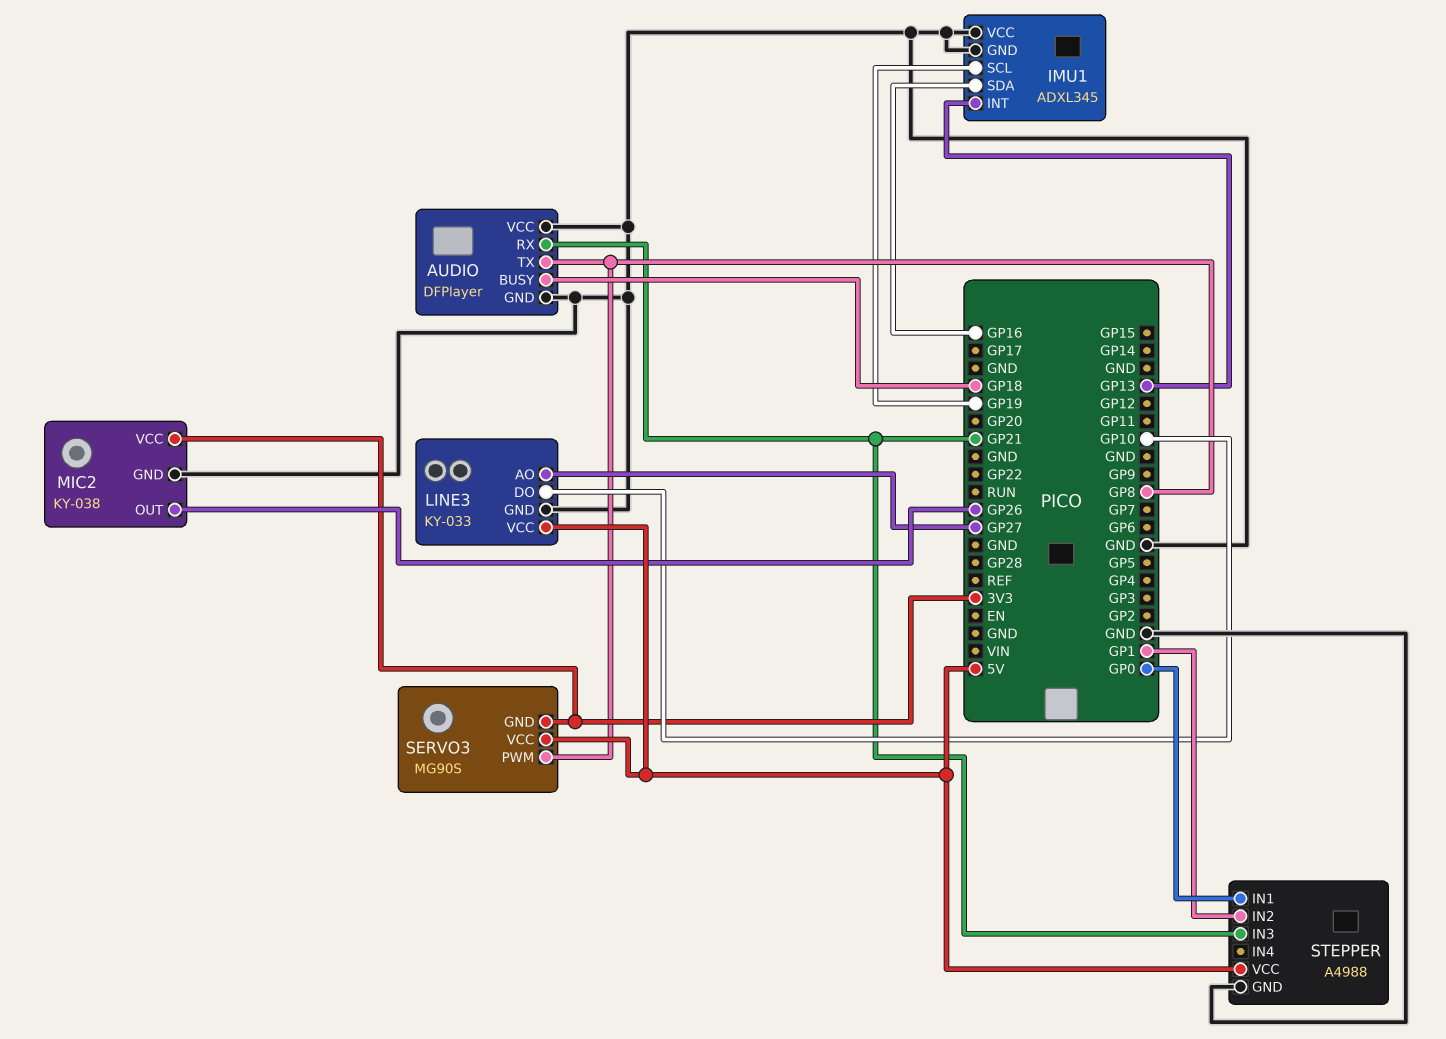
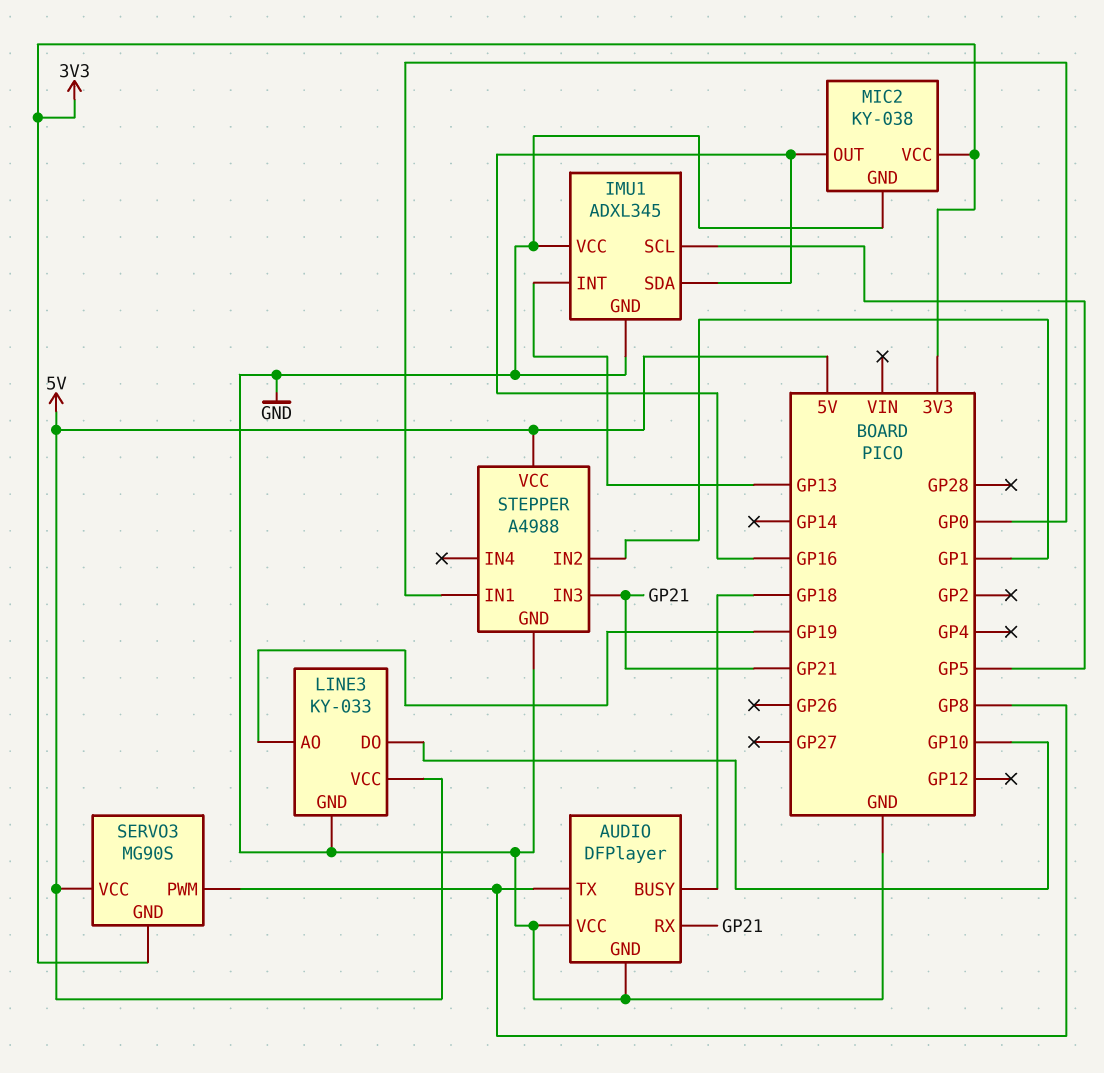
IMU1 pin SCL: GP19 -> GP5
LINE3 pin AO: GP27 -> GP19
MIC2 pin OUT: GP26 -> GP16

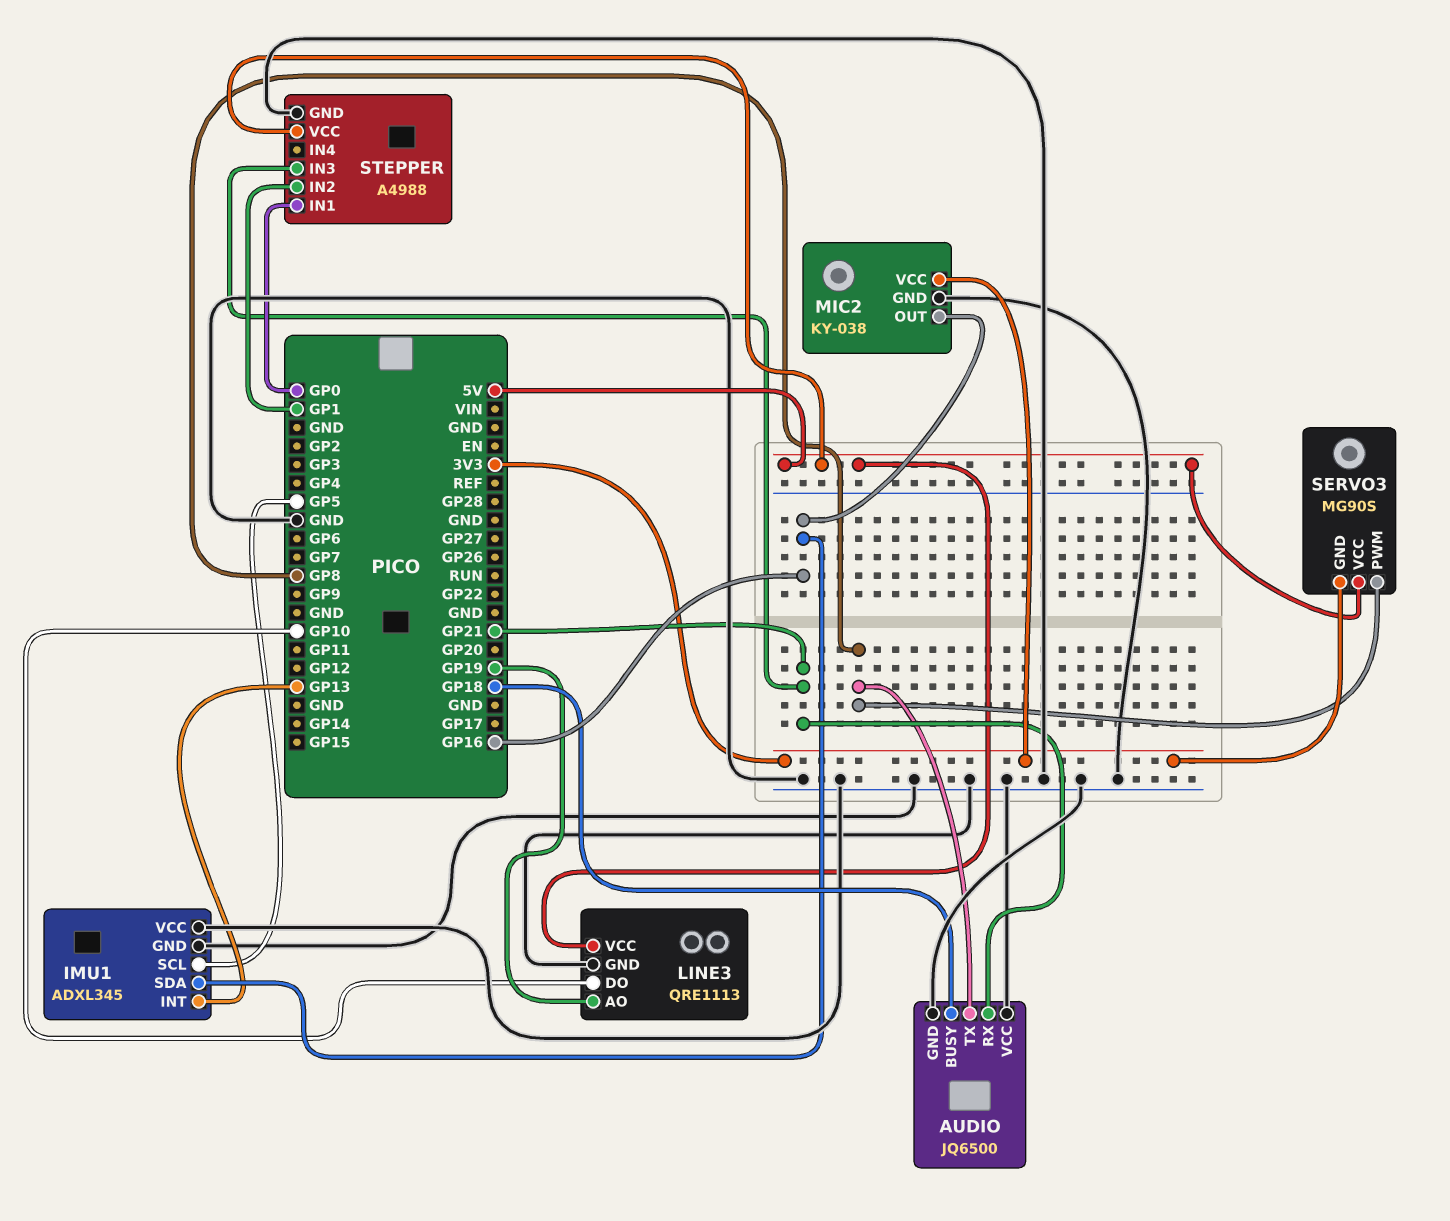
AUDIO: DFPlayer -> JQ6500
LINE3: KY-033 -> QRE1113

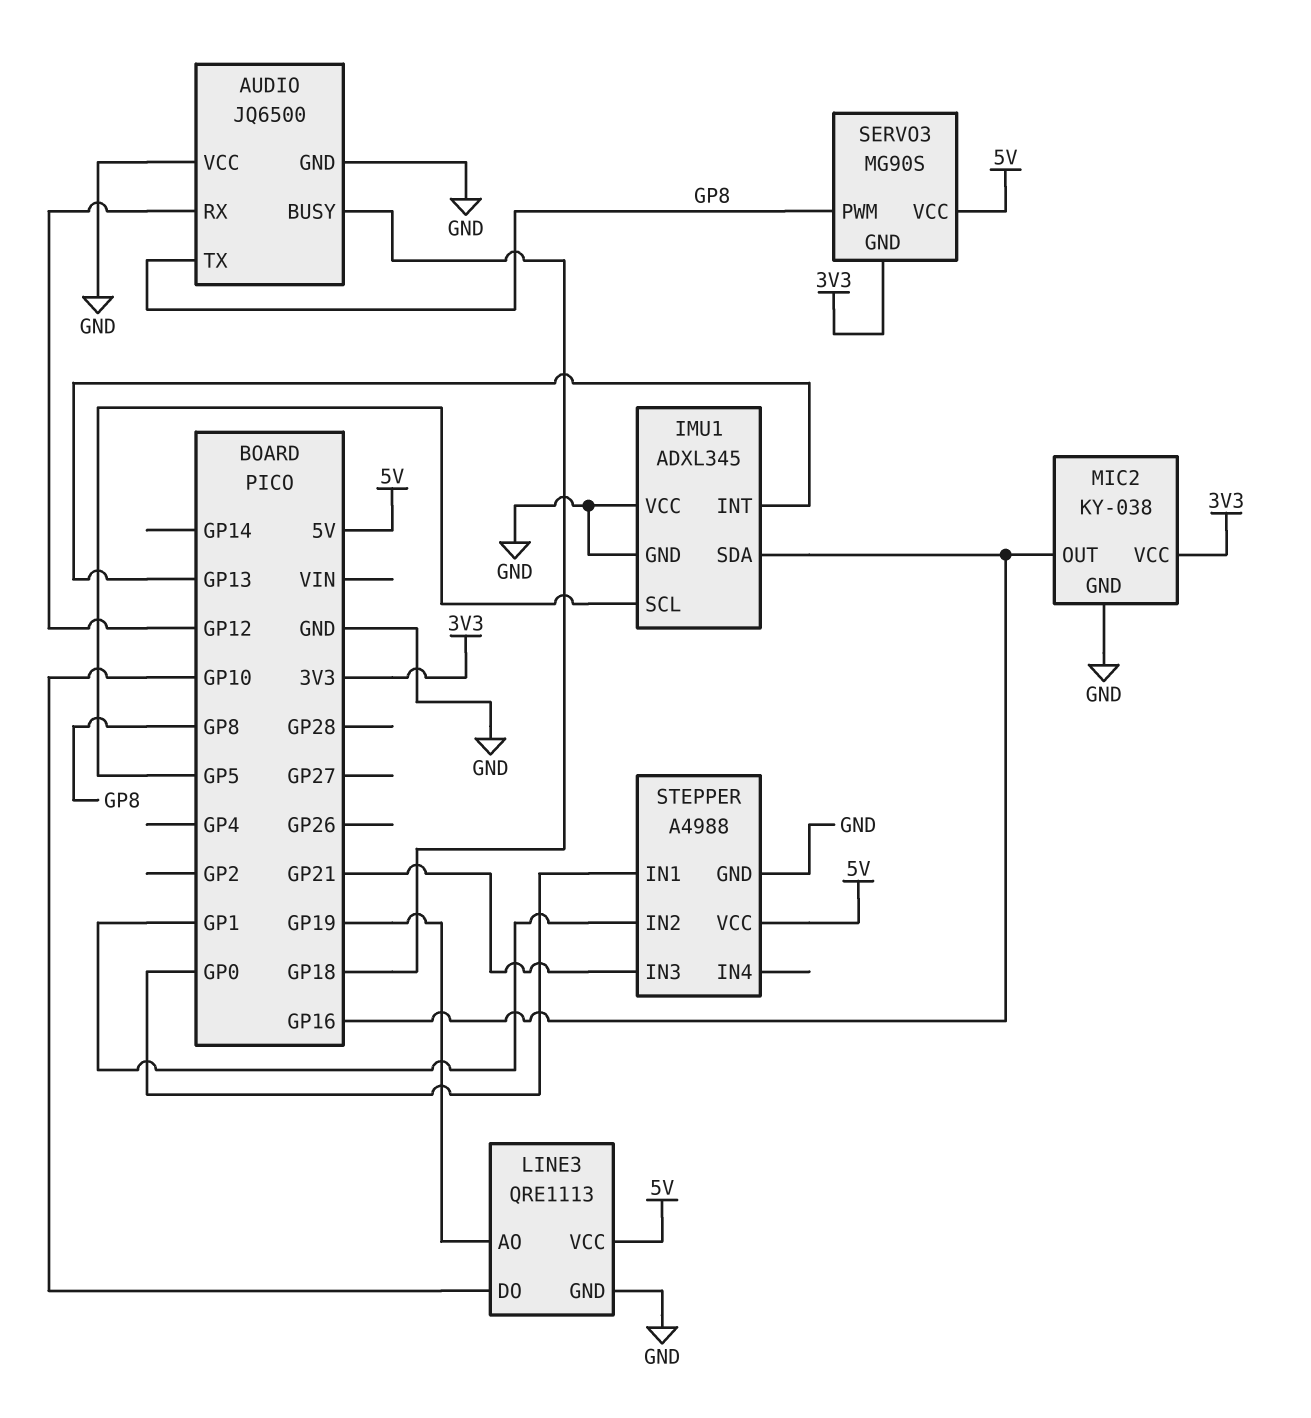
AUDIO pin RX: GP21 -> GP12

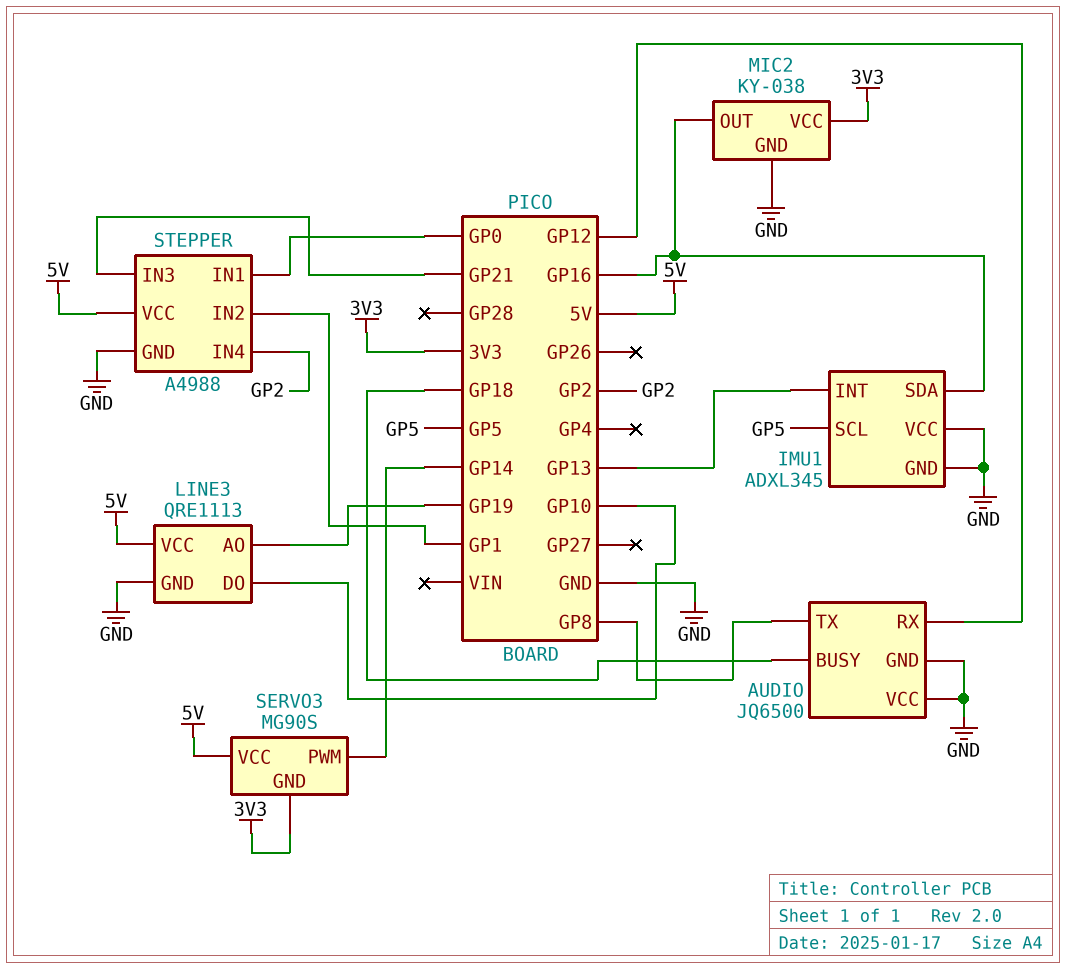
SERVO3 pin PWM: GP8 -> GP14
STEPPER pin IN4: none -> GP2

